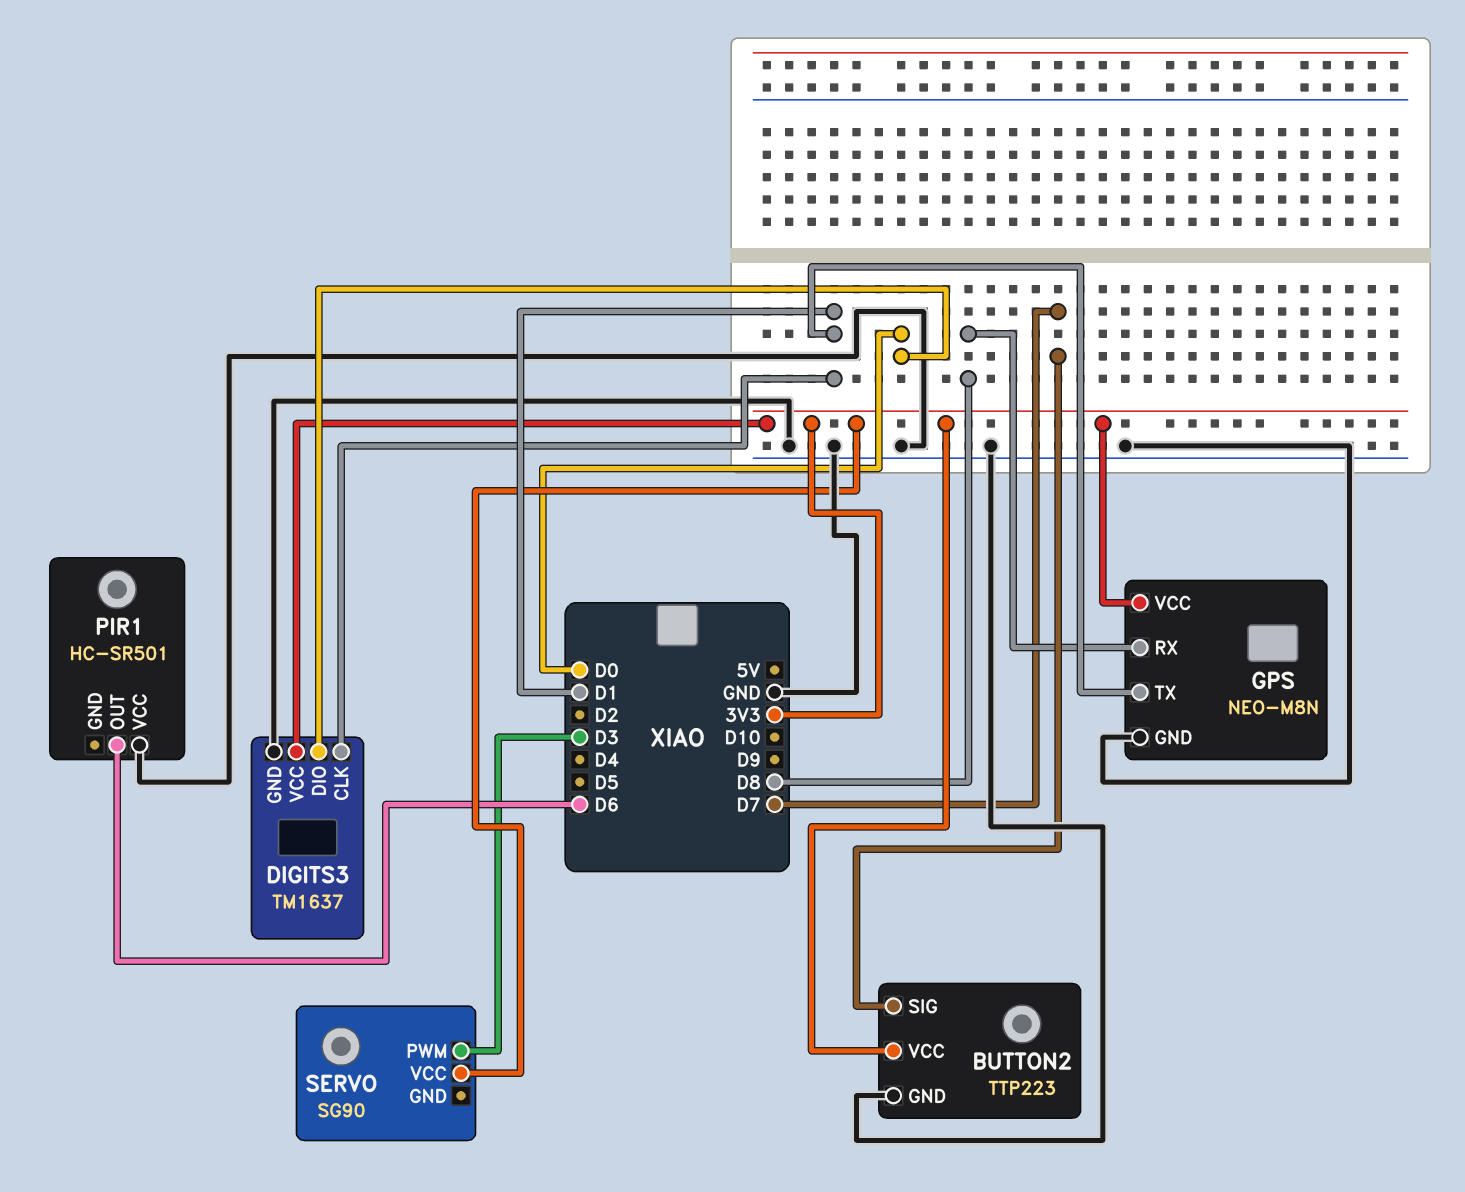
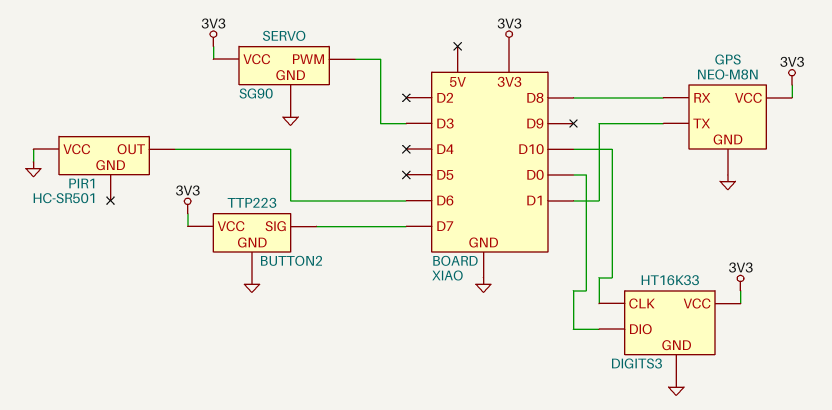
DIGITS3: TM1637 -> HT16K33
DIGITS3 pin CLK: D1 -> D10
SERVO pin GND: none -> GND

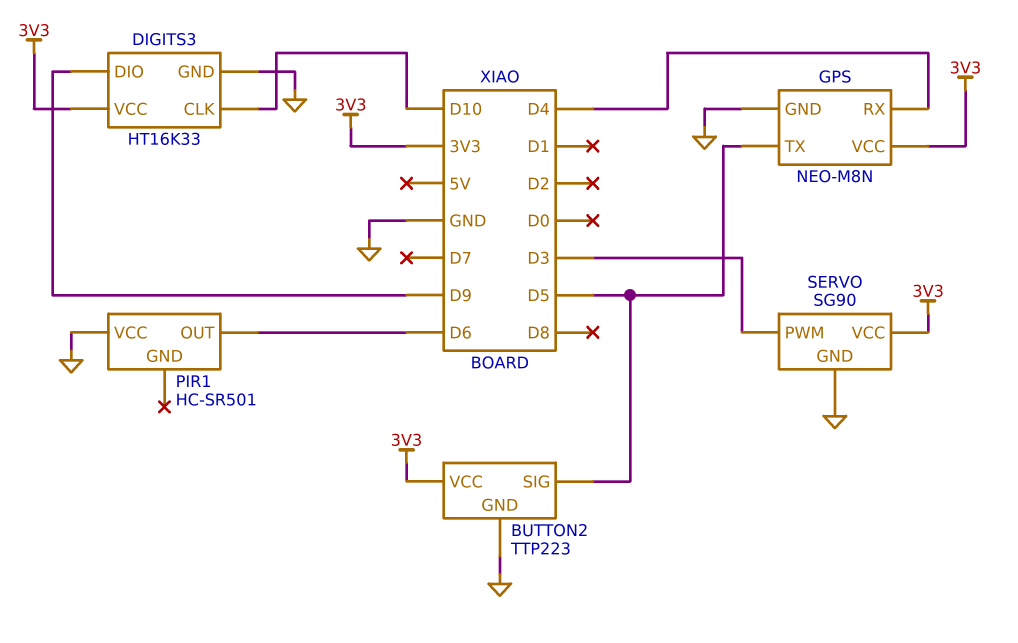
BUTTON2 pin SIG: D7 -> D5
DIGITS3 pin DIO: D0 -> D9
GPS pin RX: D8 -> D4
GPS pin TX: D1 -> D5

